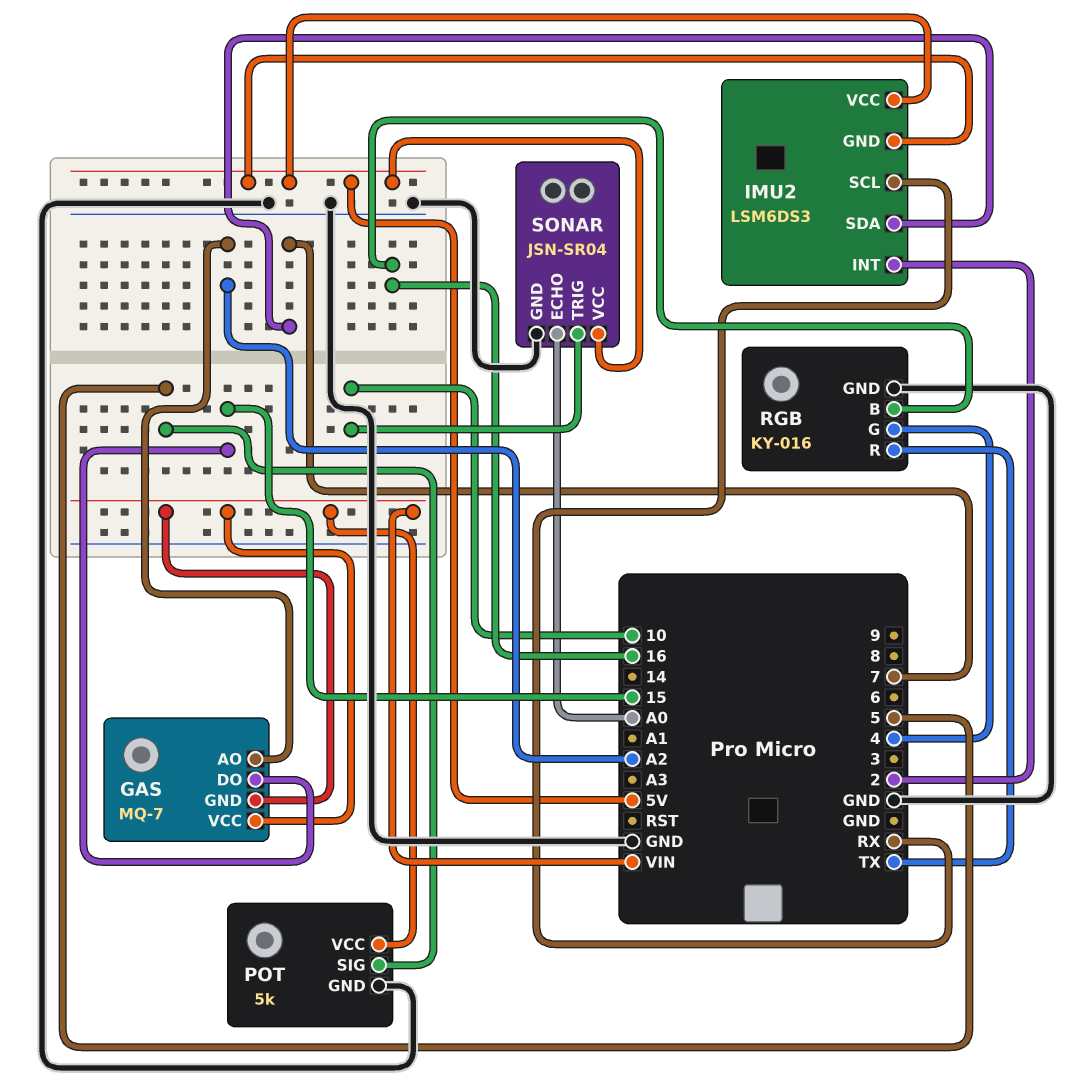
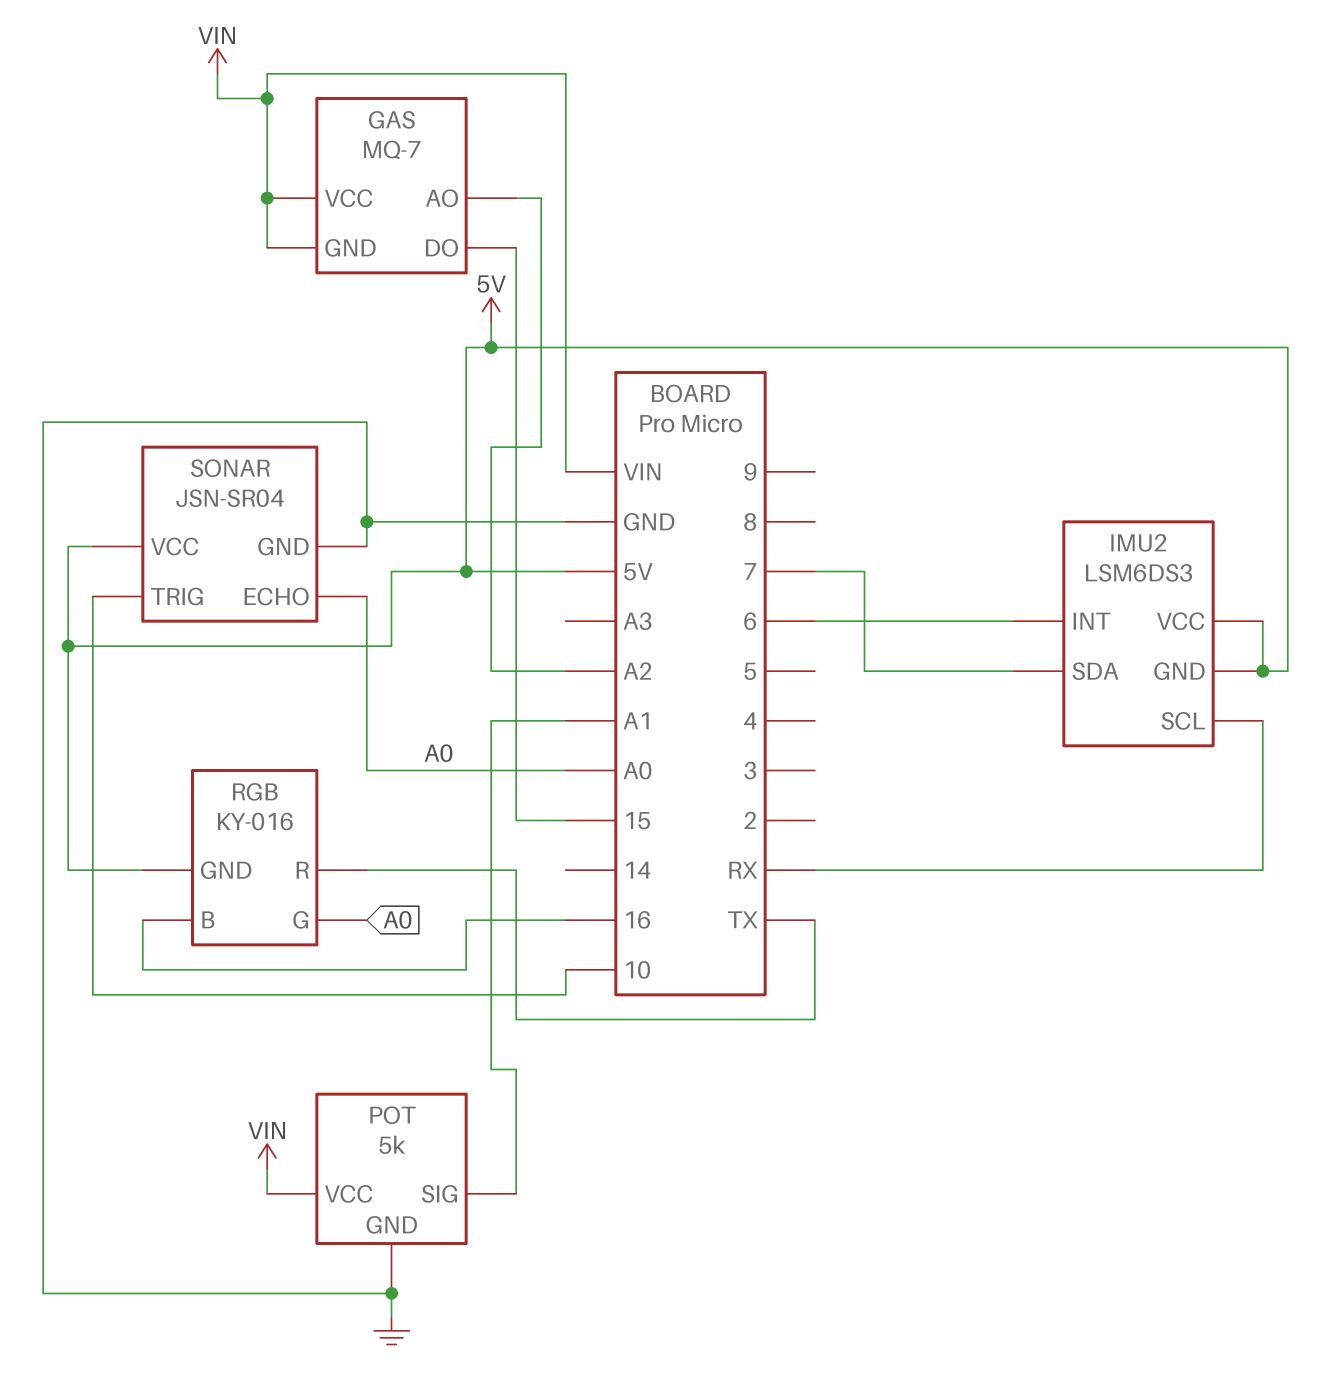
IMU2 pin INT: 2 -> 6
POT pin SIG: 5 -> A1
RGB pin G: 4 -> A0
RGB pin GND: GND -> 5V

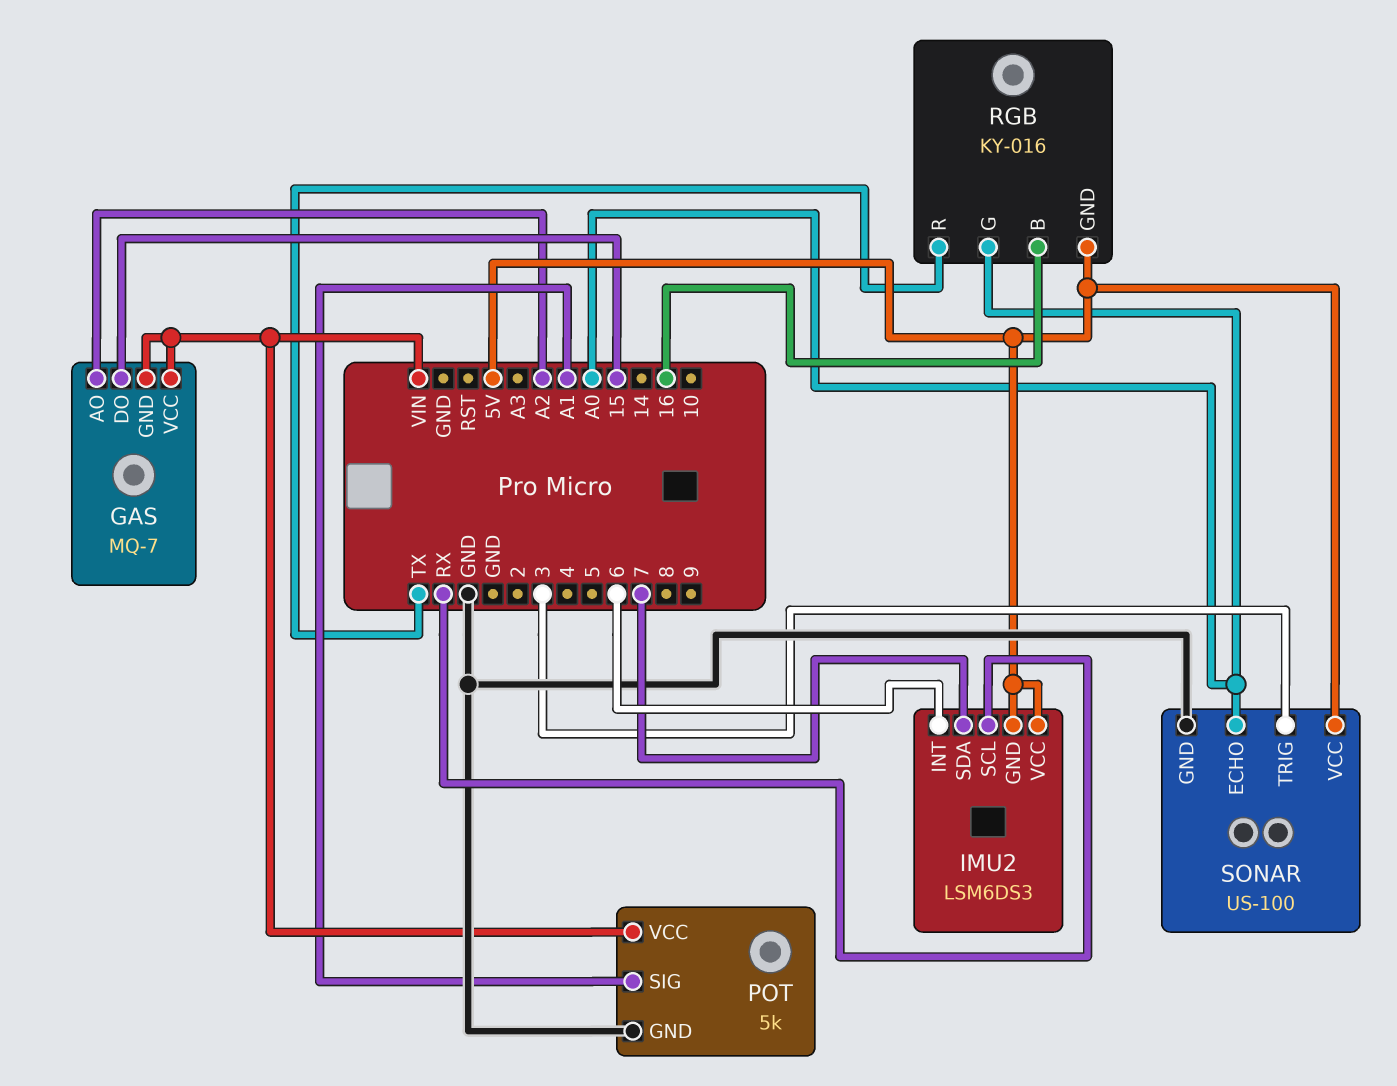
SONAR: JSN-SR04 -> US-100
SONAR pin TRIG: 10 -> 3

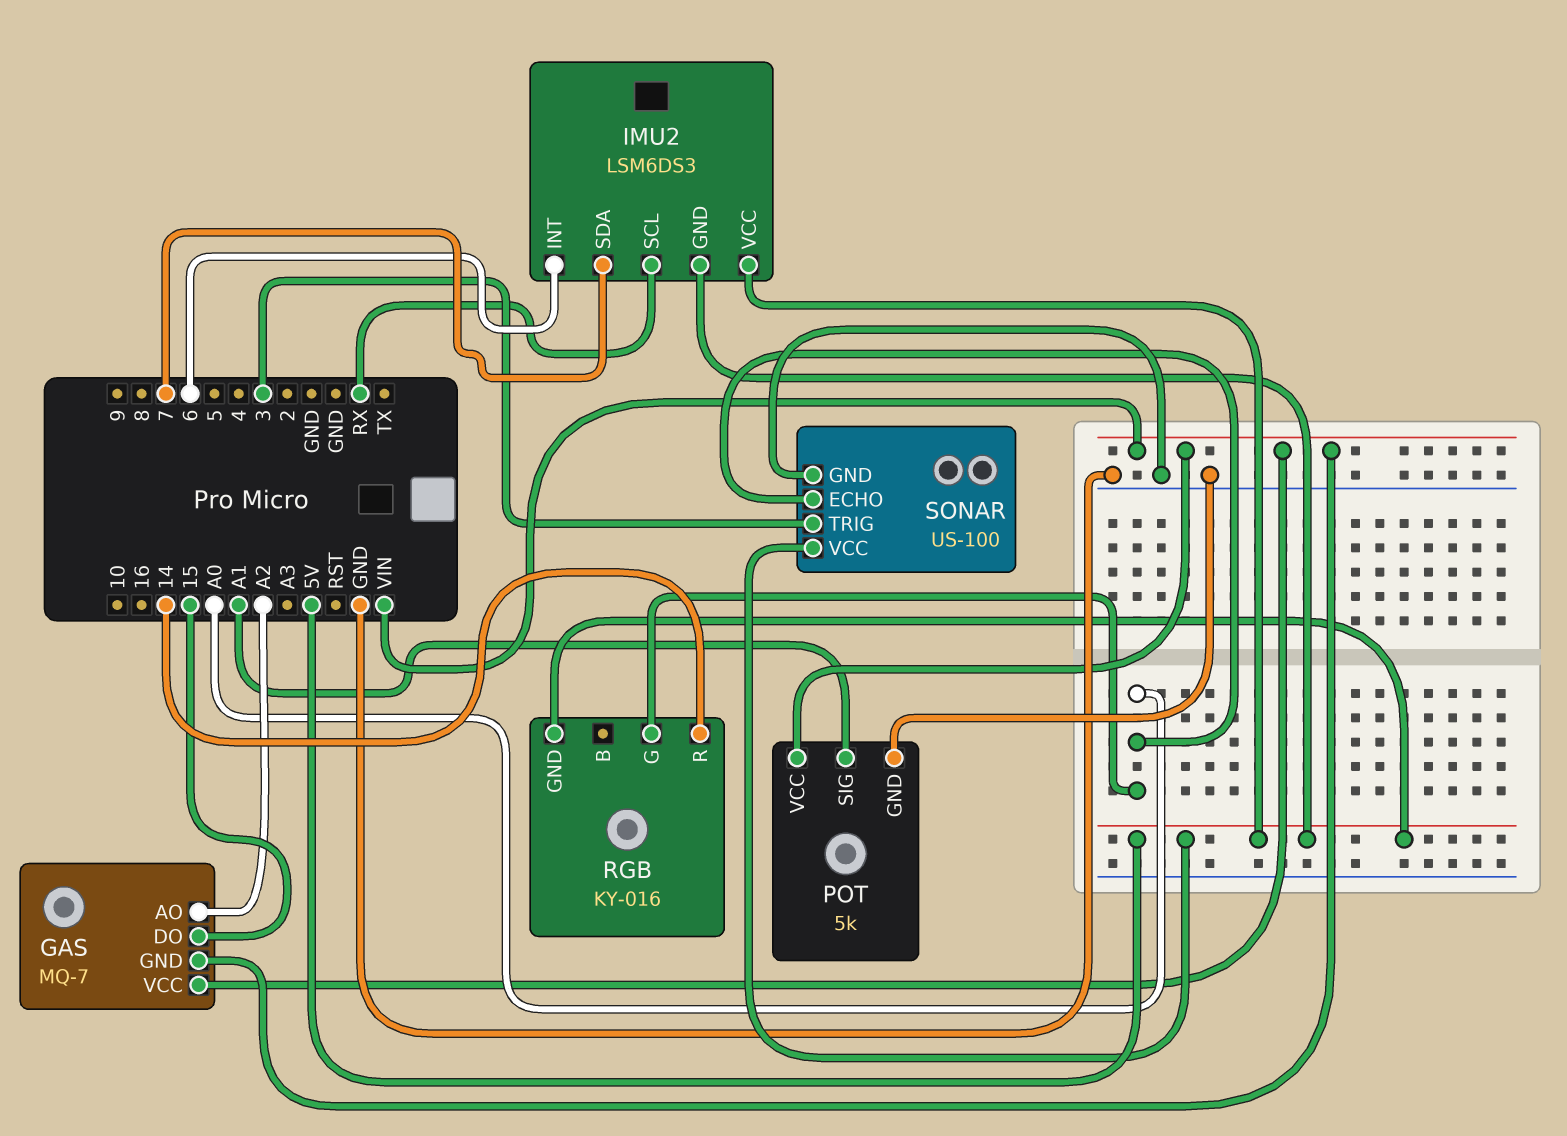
RGB pin B: 16 -> none
RGB pin R: TX -> 14

